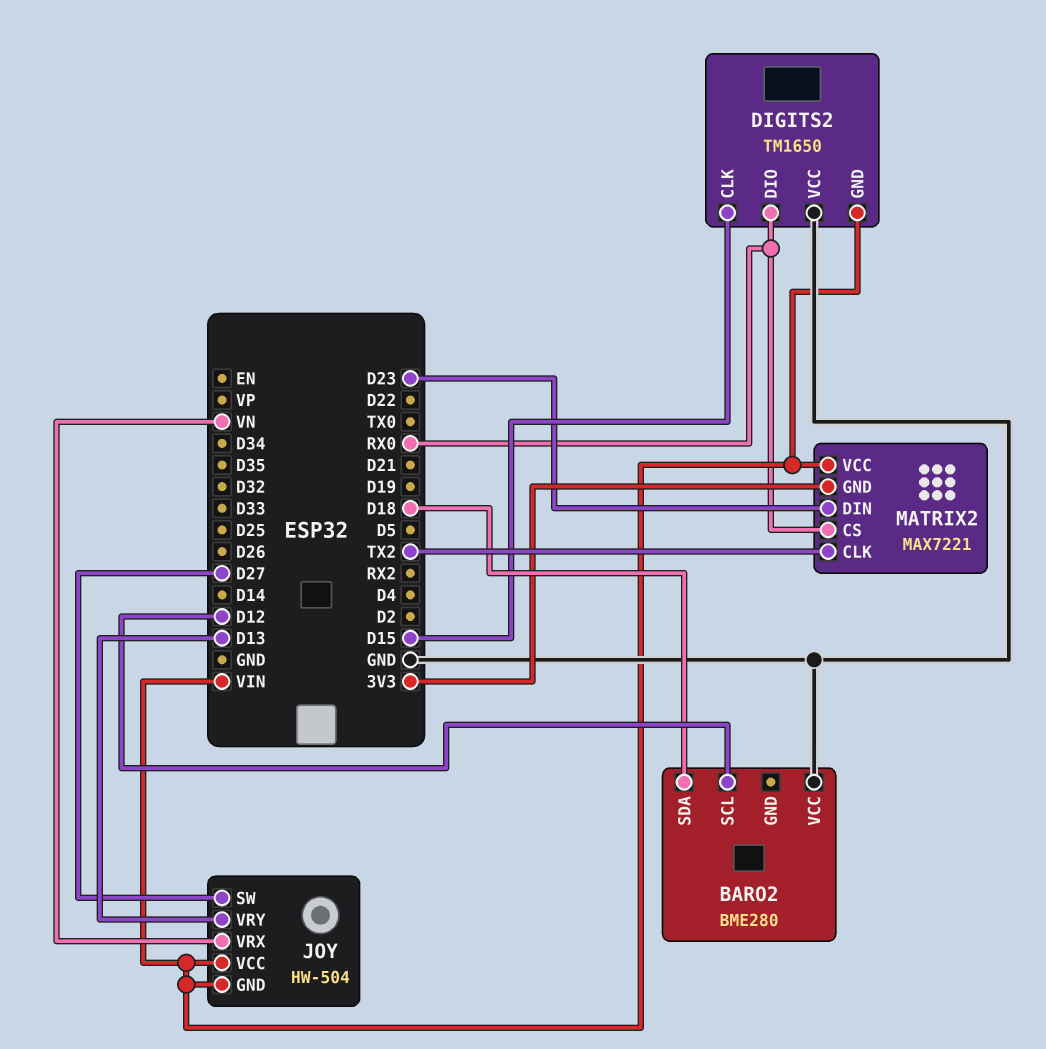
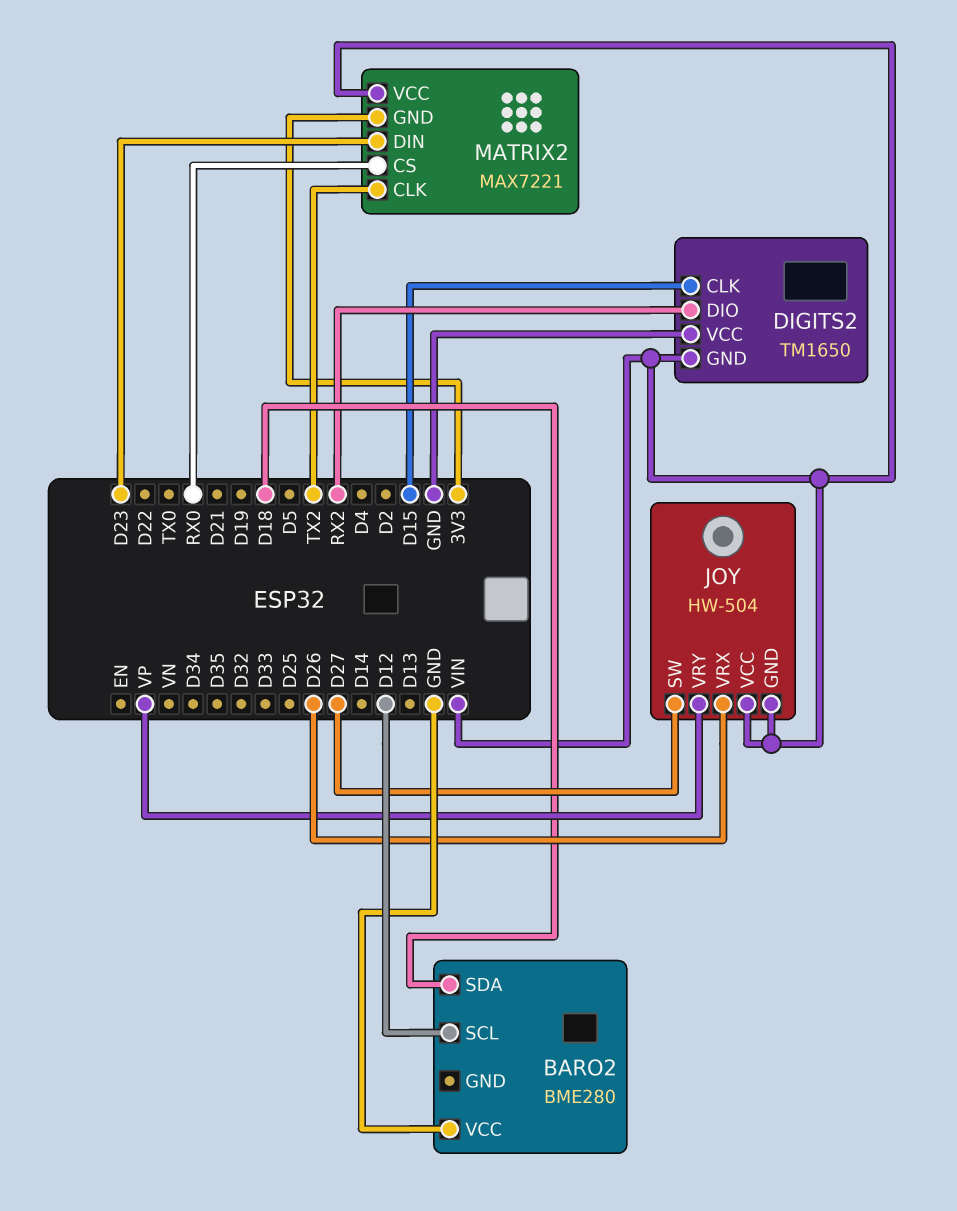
DIGITS2 pin DIO: RX0 -> RX2
JOY pin VRX: VN -> D26
JOY pin VRY: D13 -> VP

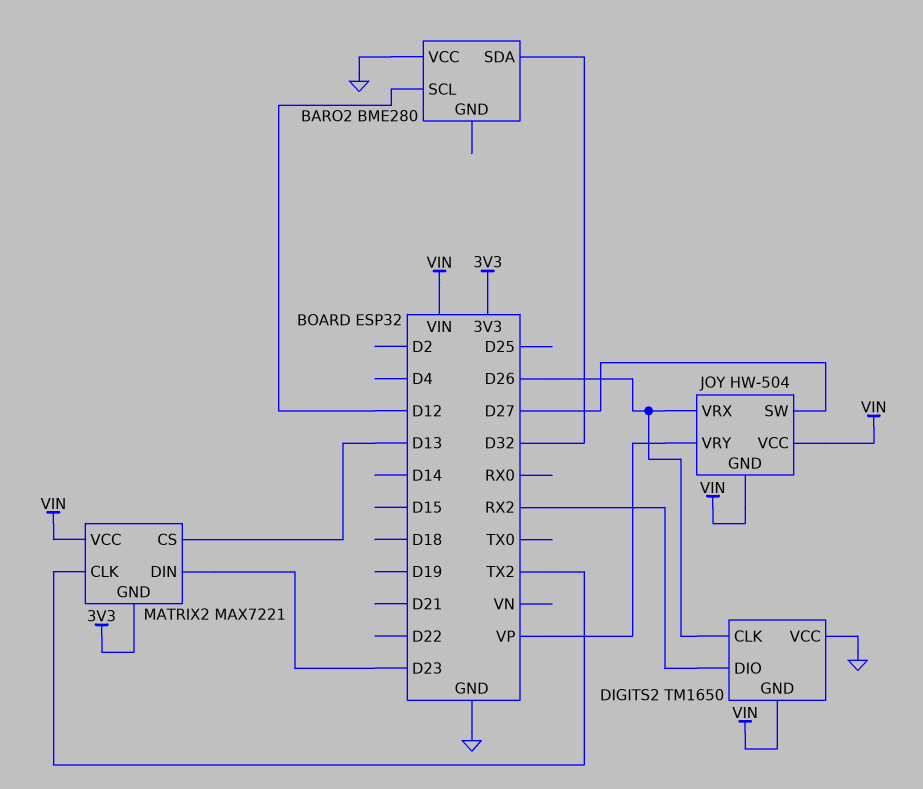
BARO2 pin SDA: D18 -> D32
DIGITS2 pin CLK: D15 -> D26
MATRIX2 pin CS: RX0 -> D13

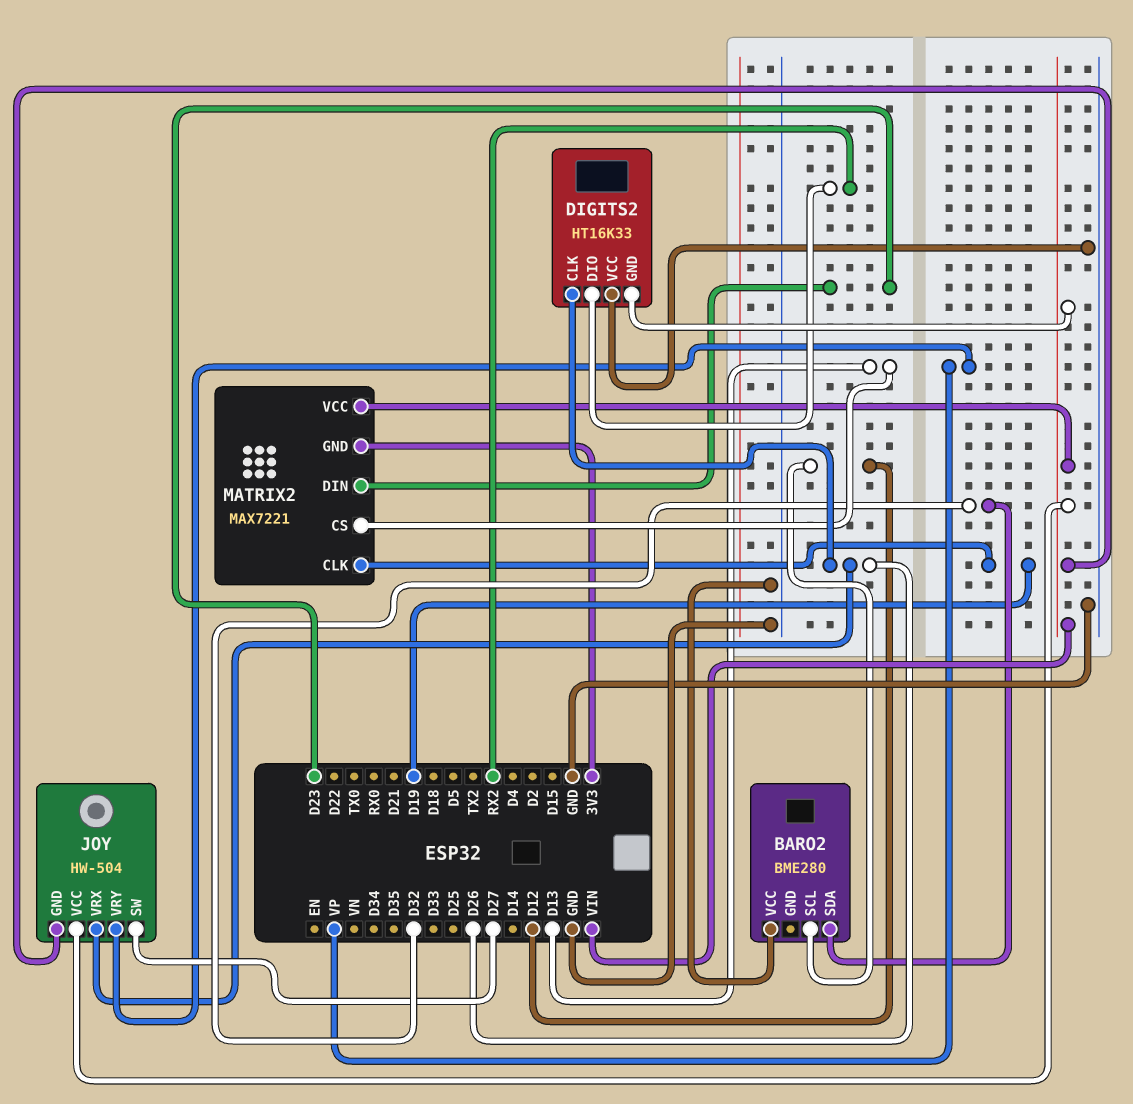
DIGITS2: TM1650 -> HT16K33
MATRIX2 pin CLK: TX2 -> D19

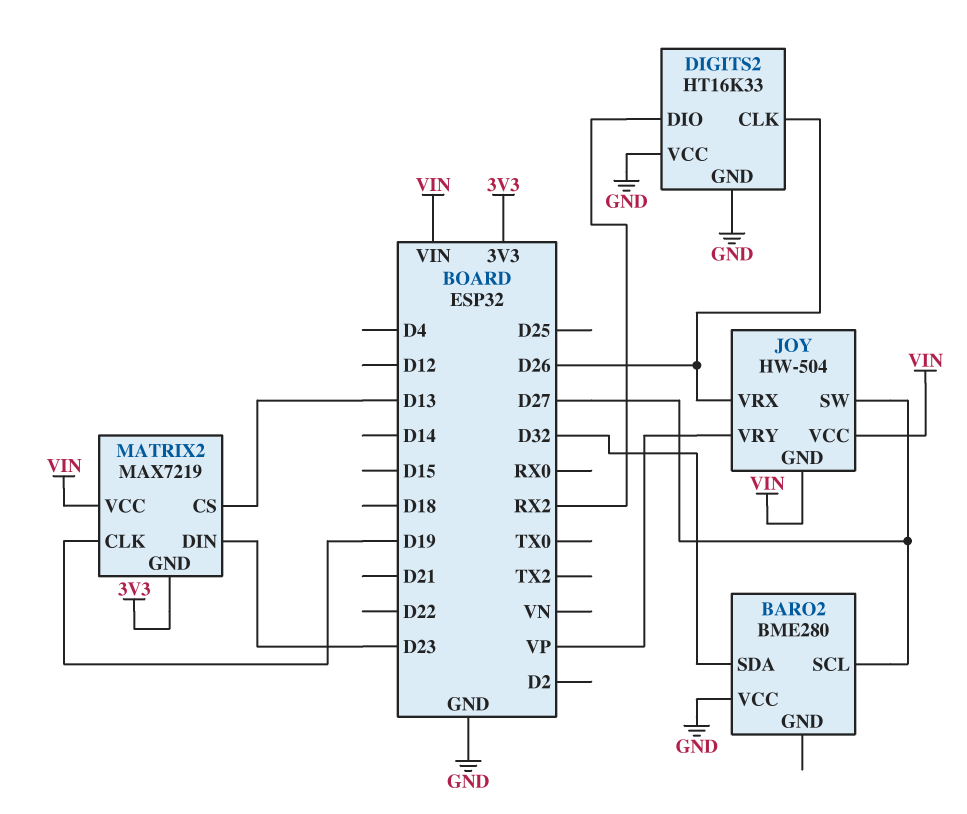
BARO2 pin SCL: D12 -> D27
DIGITS2 pin GND: VIN -> GND
MATRIX2: MAX7221 -> MAX7219

